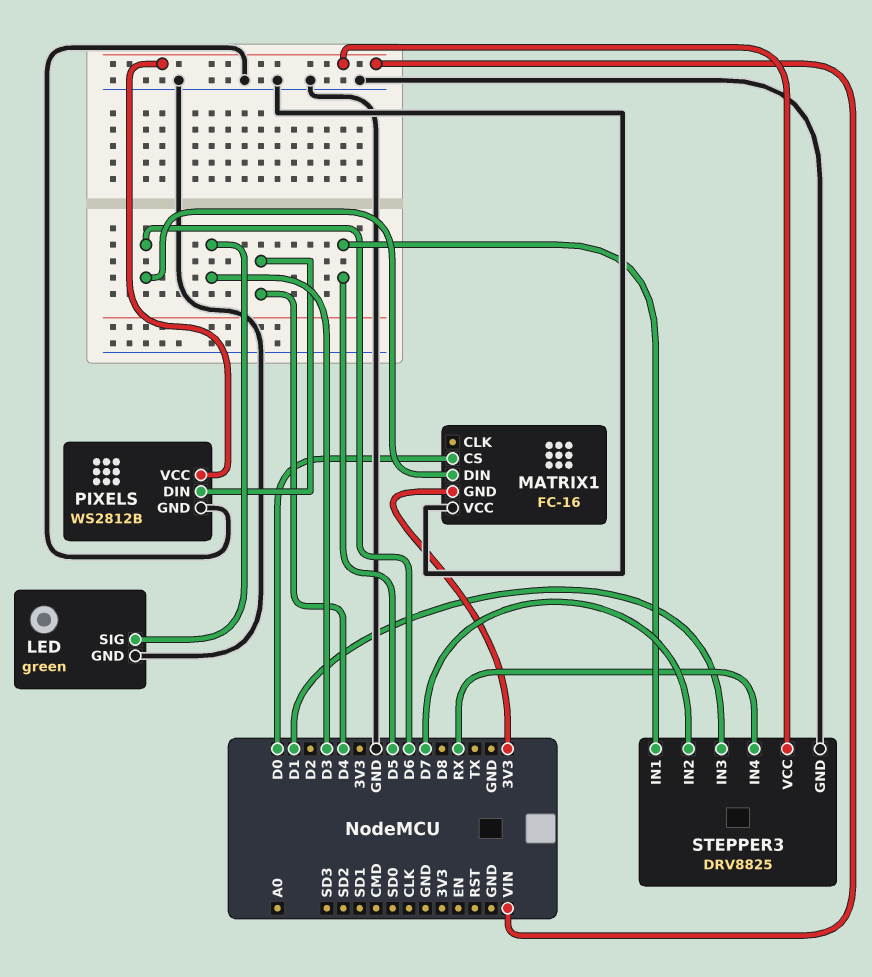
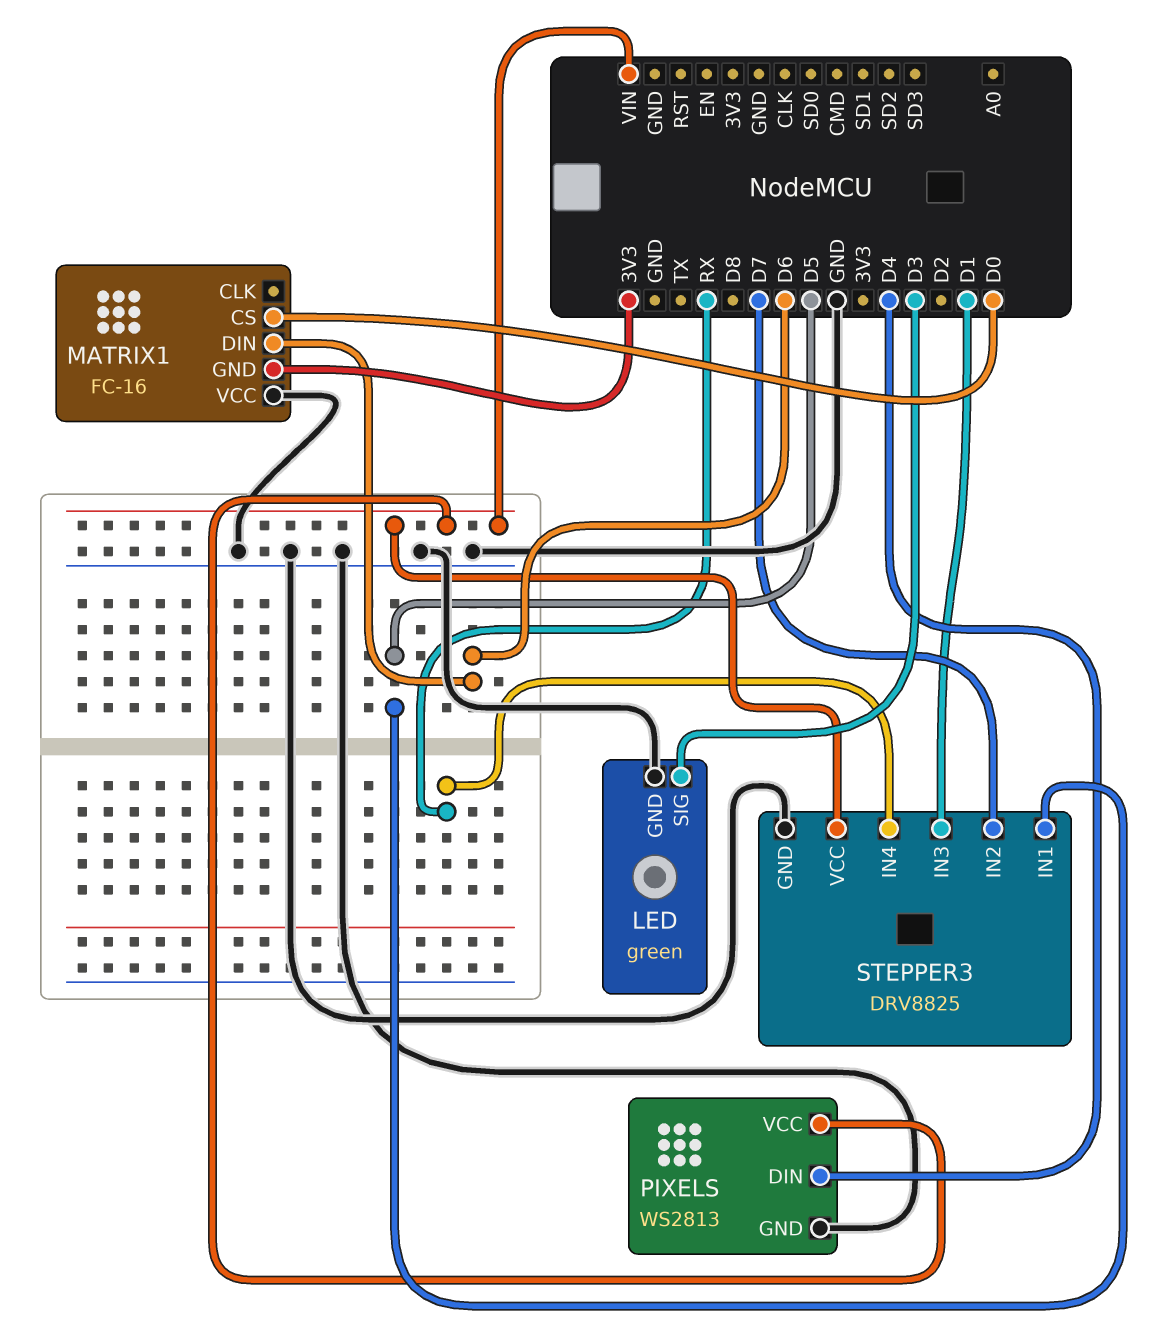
PIXELS: WS2812B -> WS2813

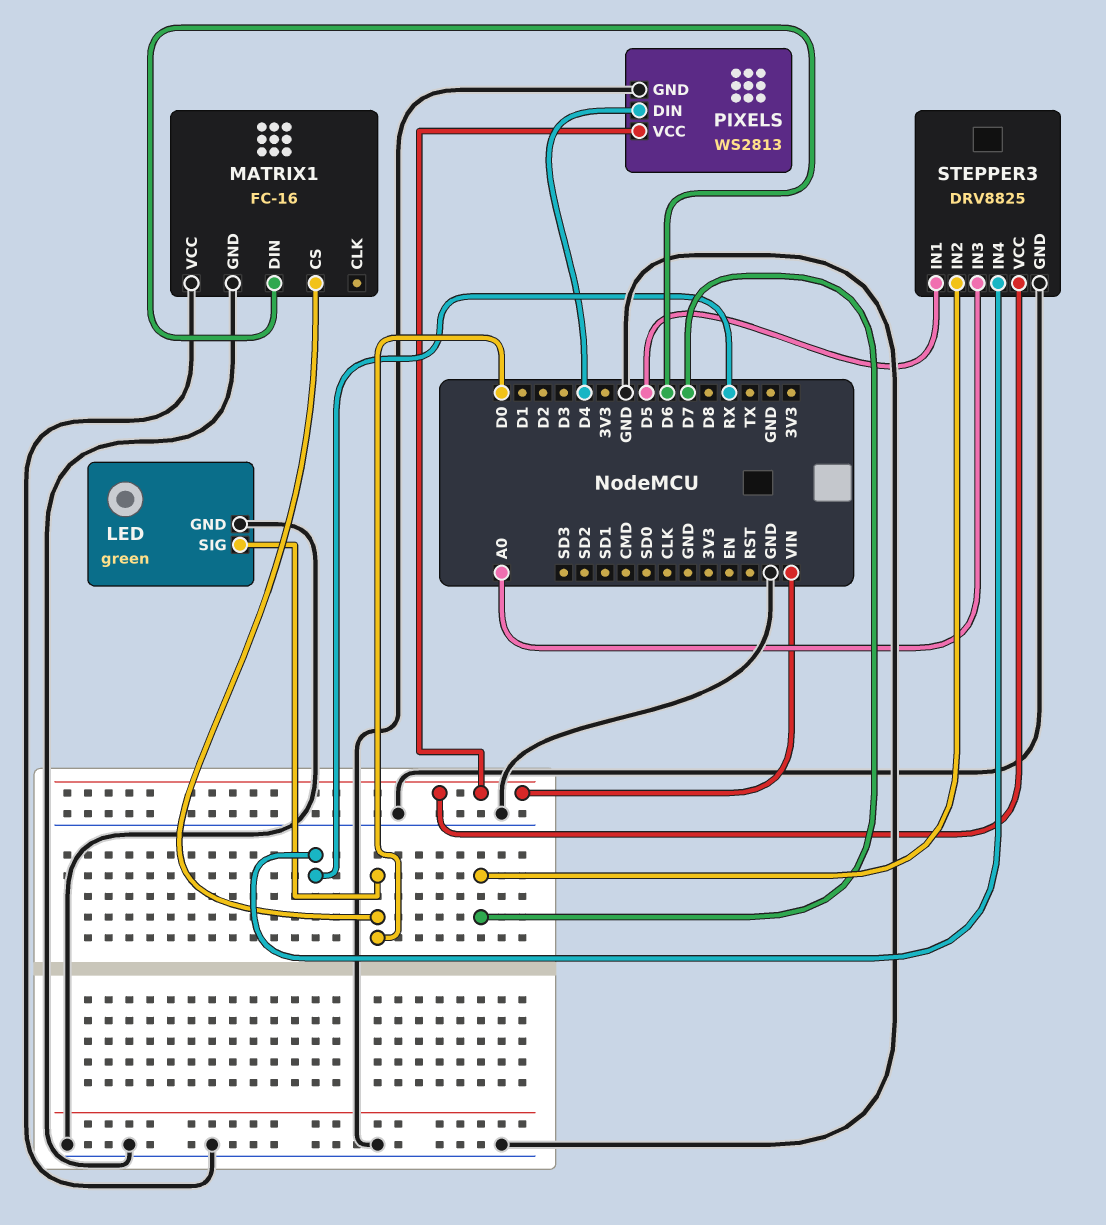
LED pin SIG: D3 -> D0
MATRIX1 pin GND: 3V3 -> GND
STEPPER3 pin IN3: D1 -> A0

